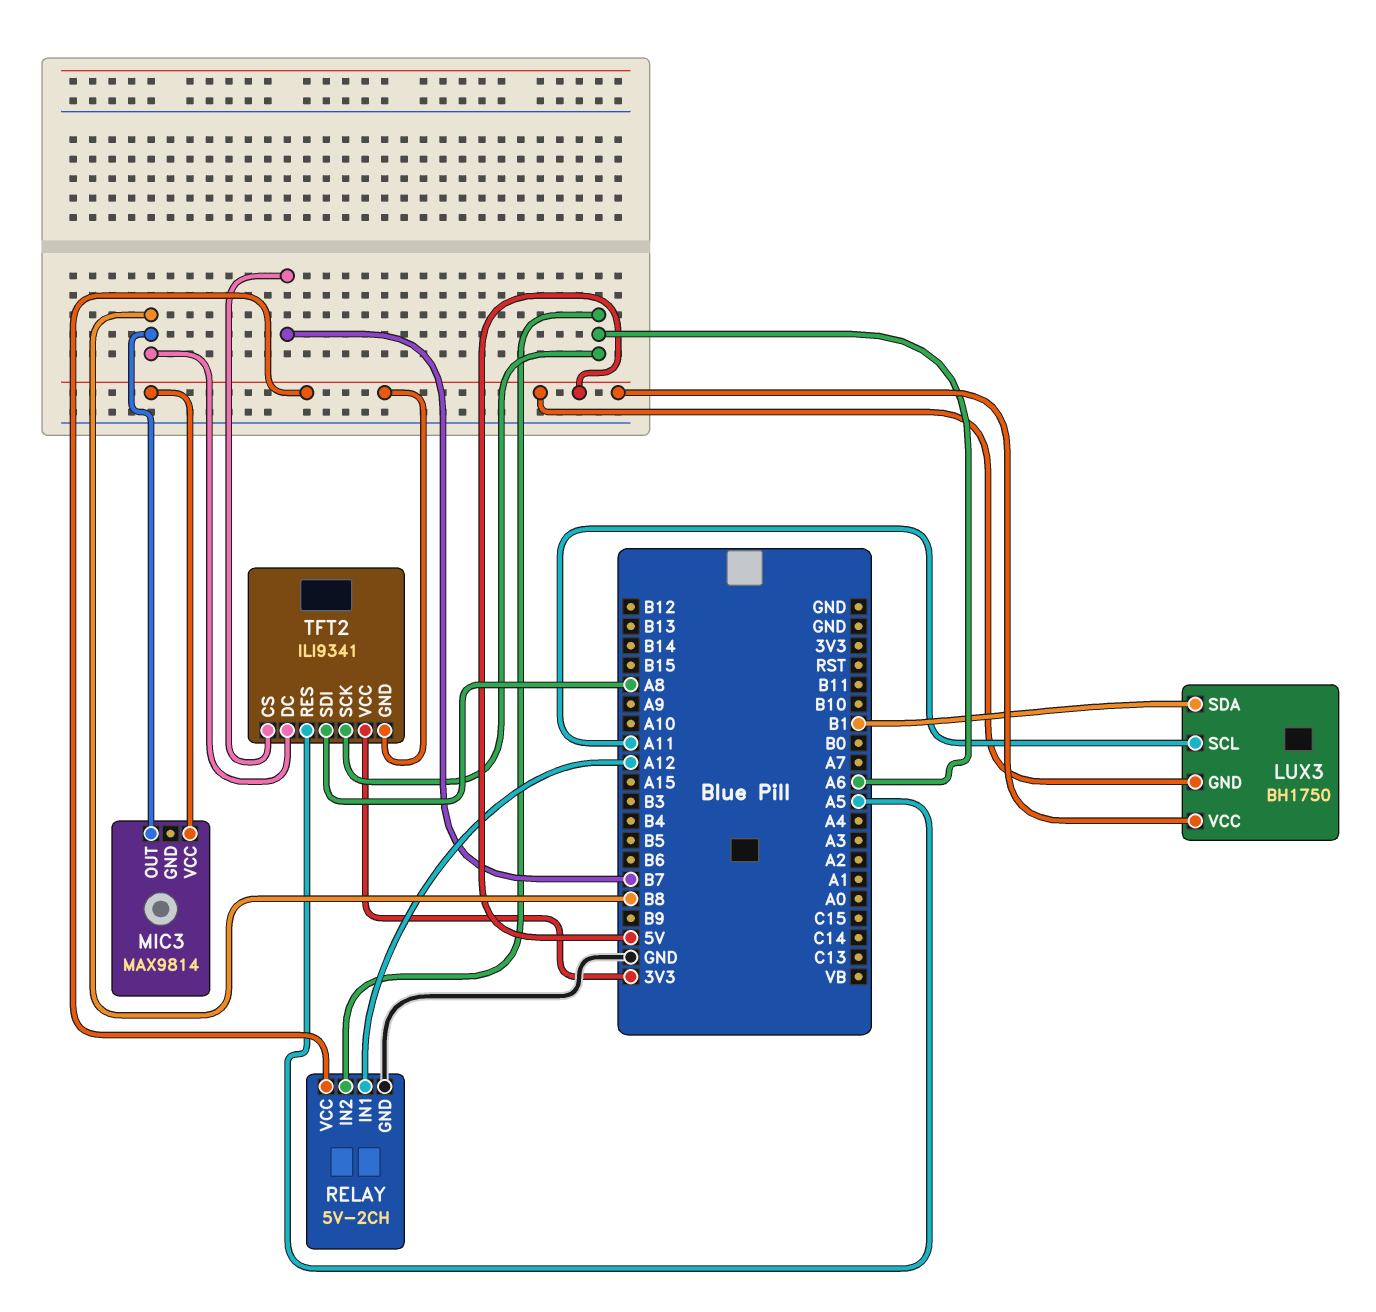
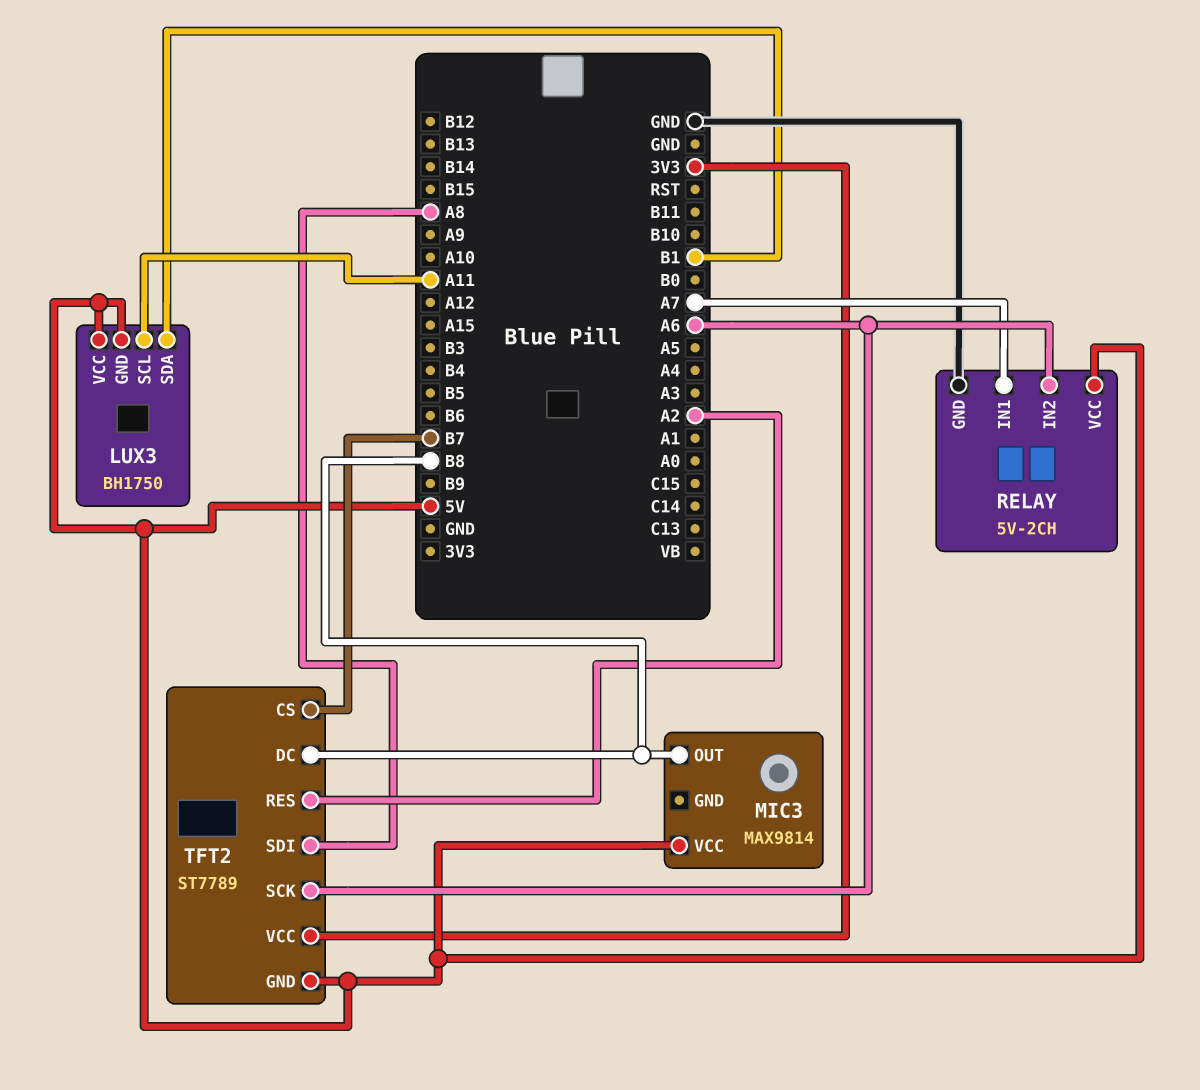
RELAY pin IN1: A12 -> A7
TFT2: ILI9341 -> ST7789
TFT2 pin RES: A5 -> A2

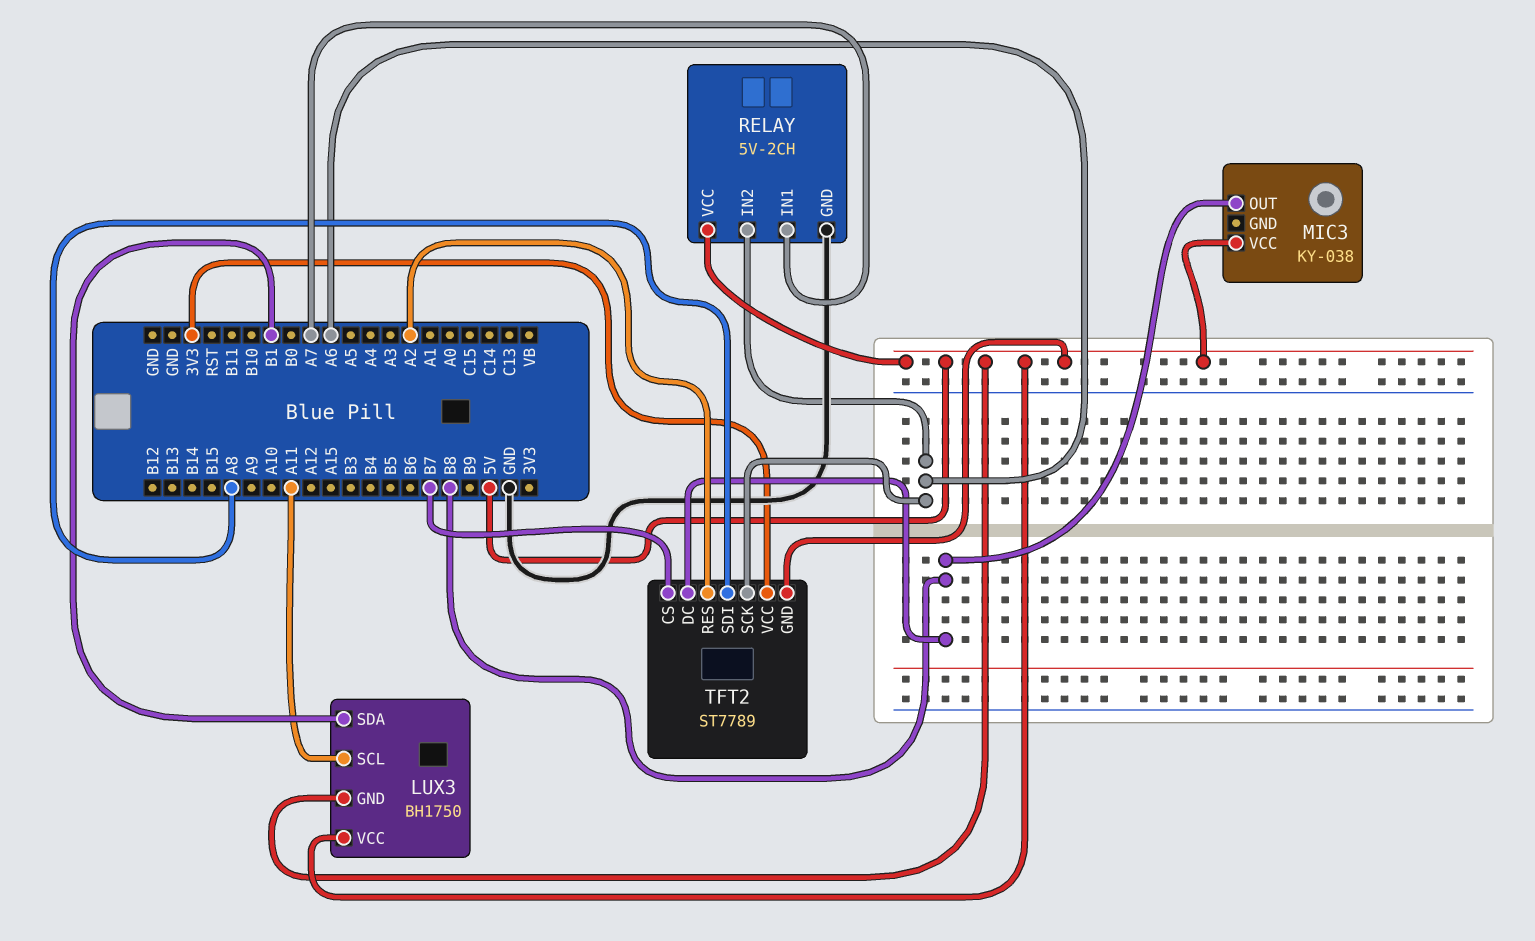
MIC3: MAX9814 -> KY-038

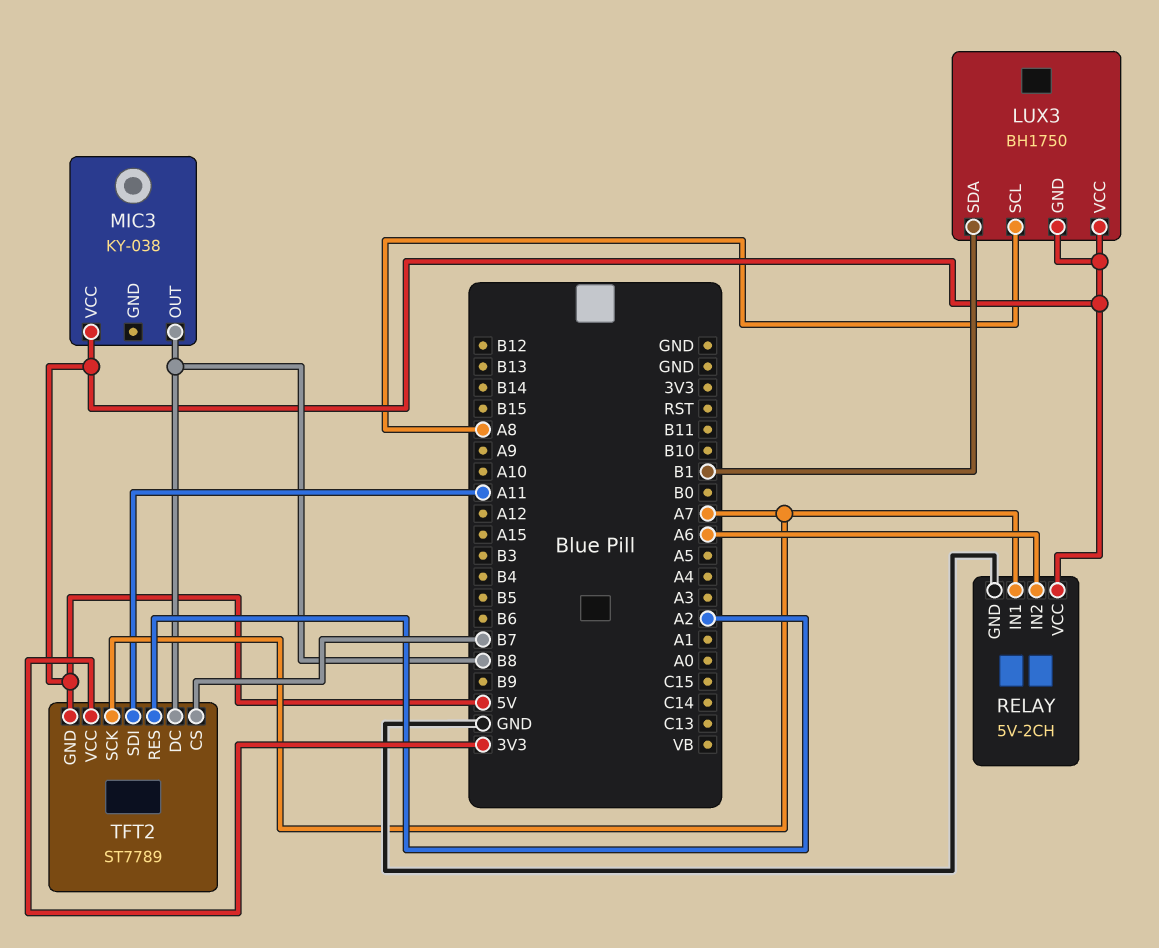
LUX3 pin SCL: A11 -> A8
TFT2 pin SCK: A6 -> A7
TFT2 pin SDI: A8 -> A11

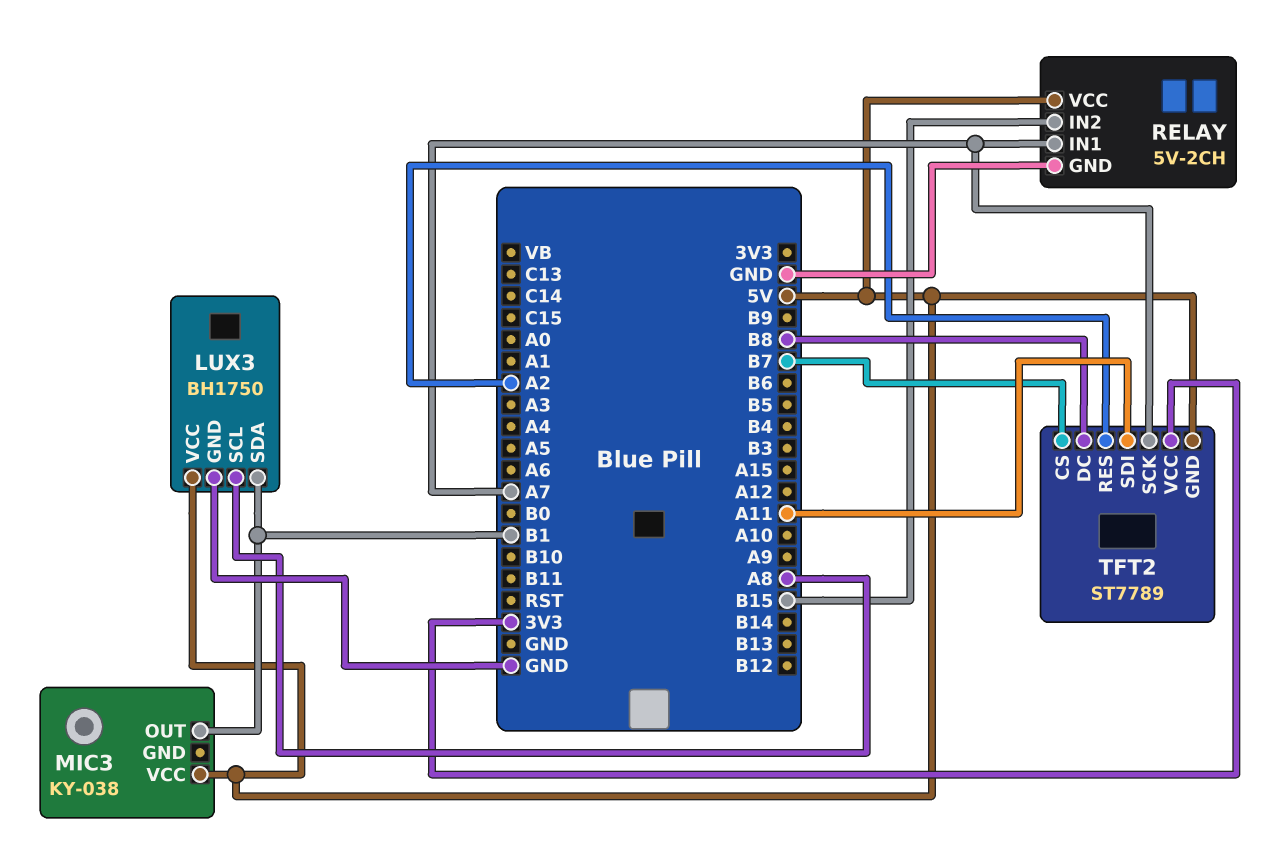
LUX3 pin GND: 5V -> GND
MIC3 pin OUT: B8 -> B1
RELAY pin IN2: A6 -> B15

